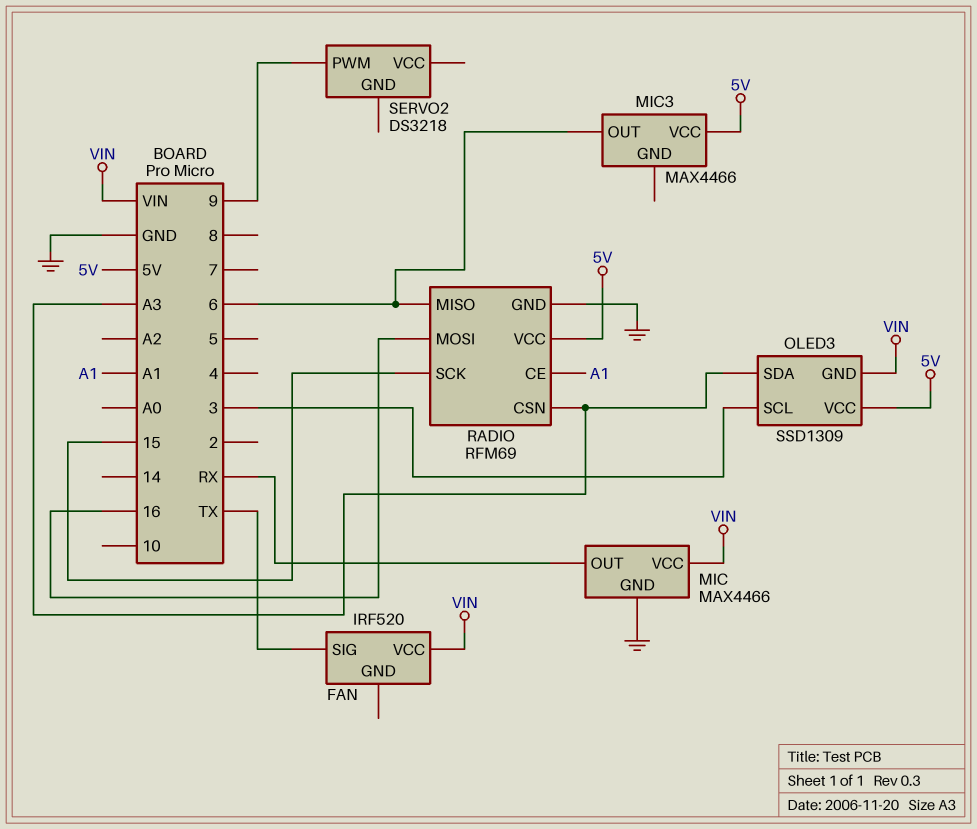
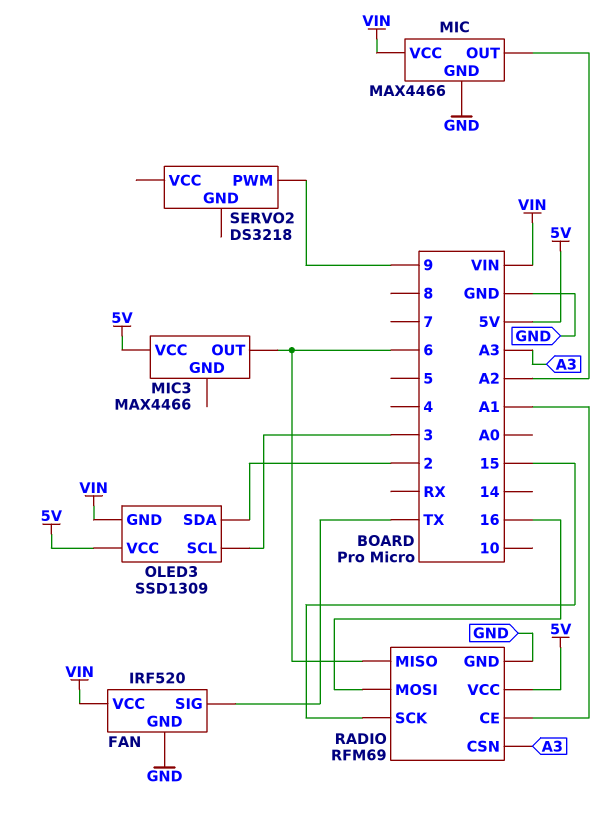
FAN pin GND: none -> GND
MIC pin OUT: RX -> A2
OLED3 pin SDA: A3 -> 2

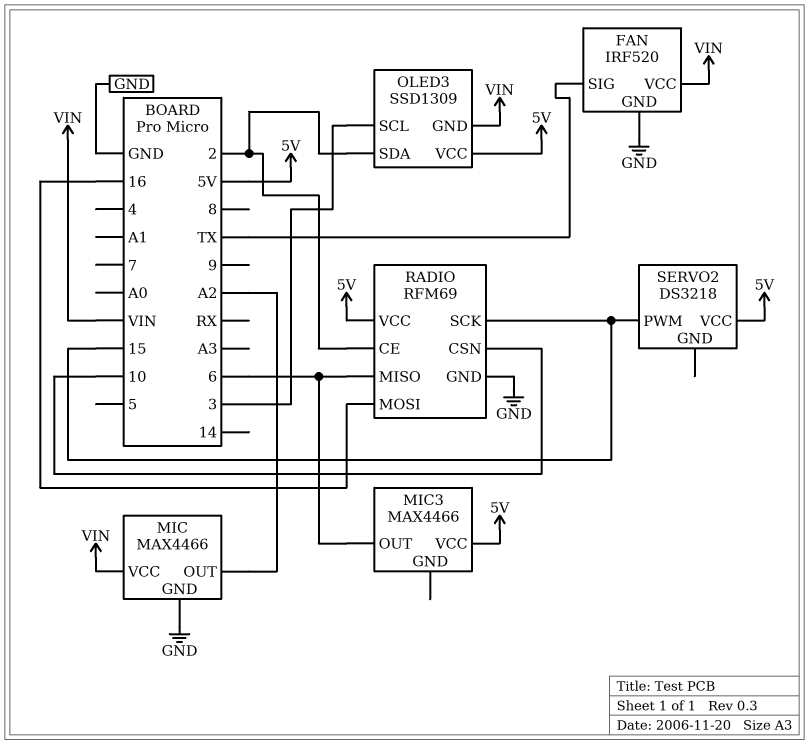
RADIO pin CE: A1 -> 2
RADIO pin CSN: A3 -> 10
SERVO2 pin PWM: 9 -> 15
SERVO2 pin VCC: none -> 5V

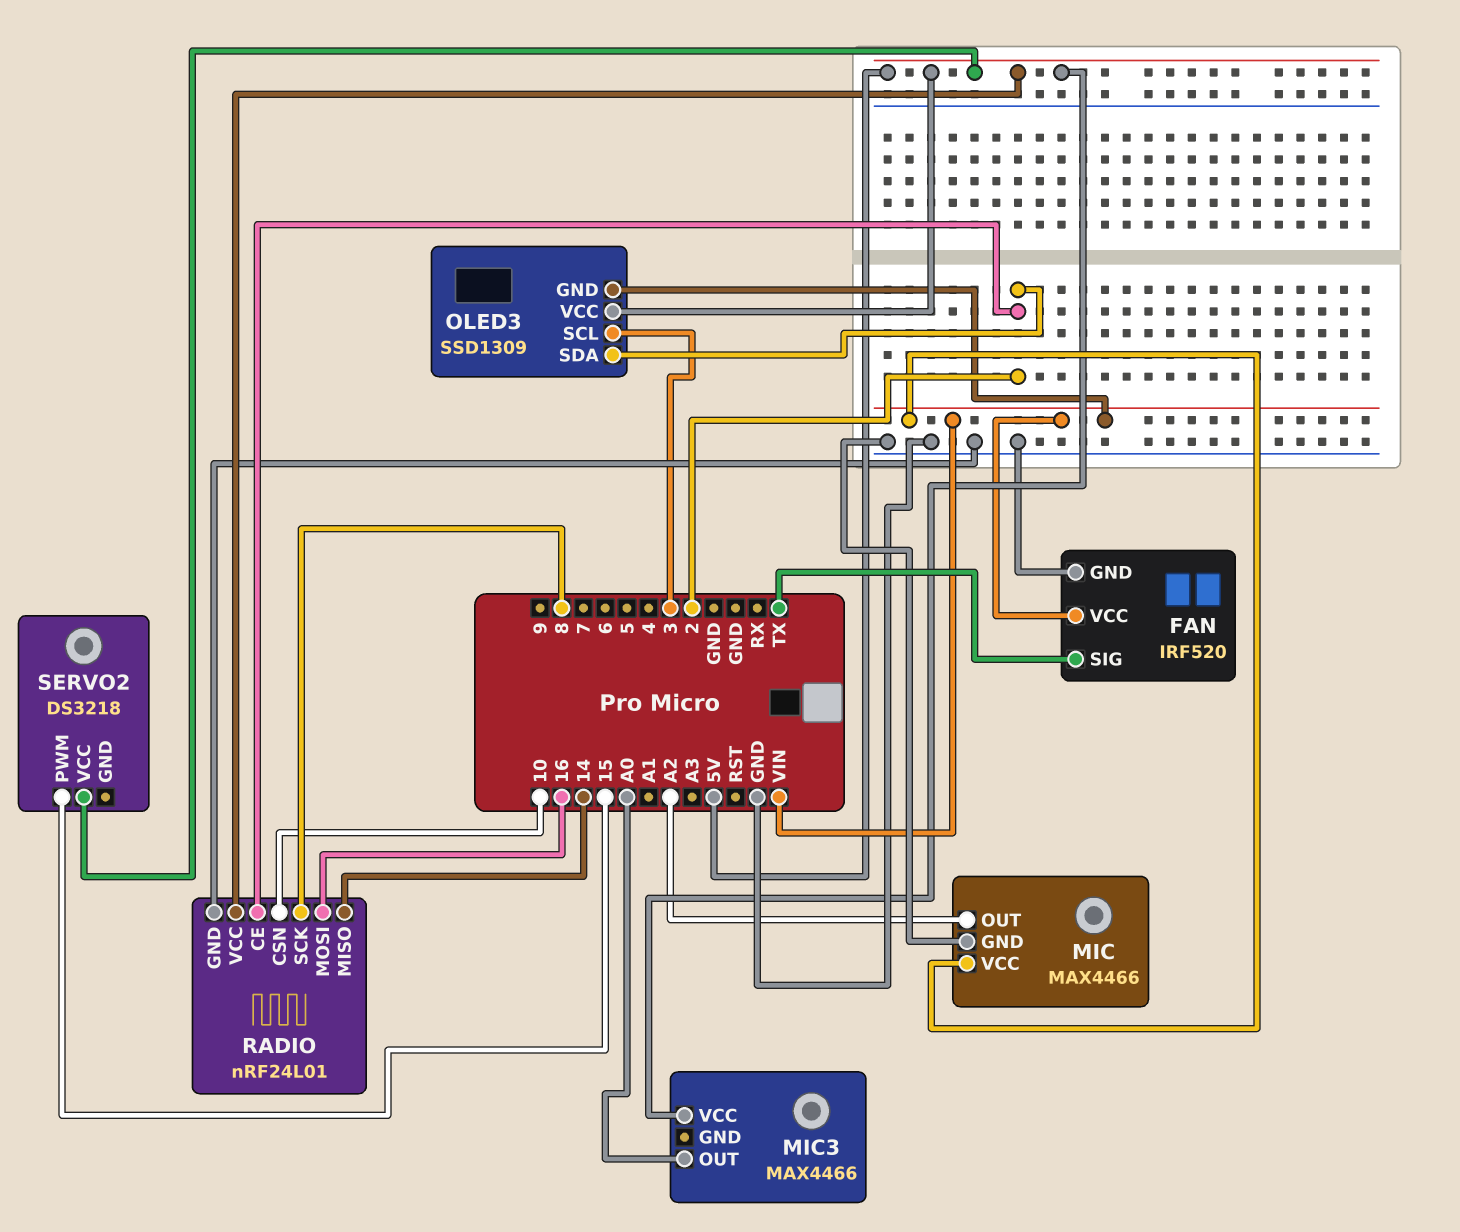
MIC3 pin OUT: 6 -> A0
RADIO: RFM69 -> nRF24L01
RADIO pin MISO: 6 -> 14
RADIO pin SCK: 15 -> 8

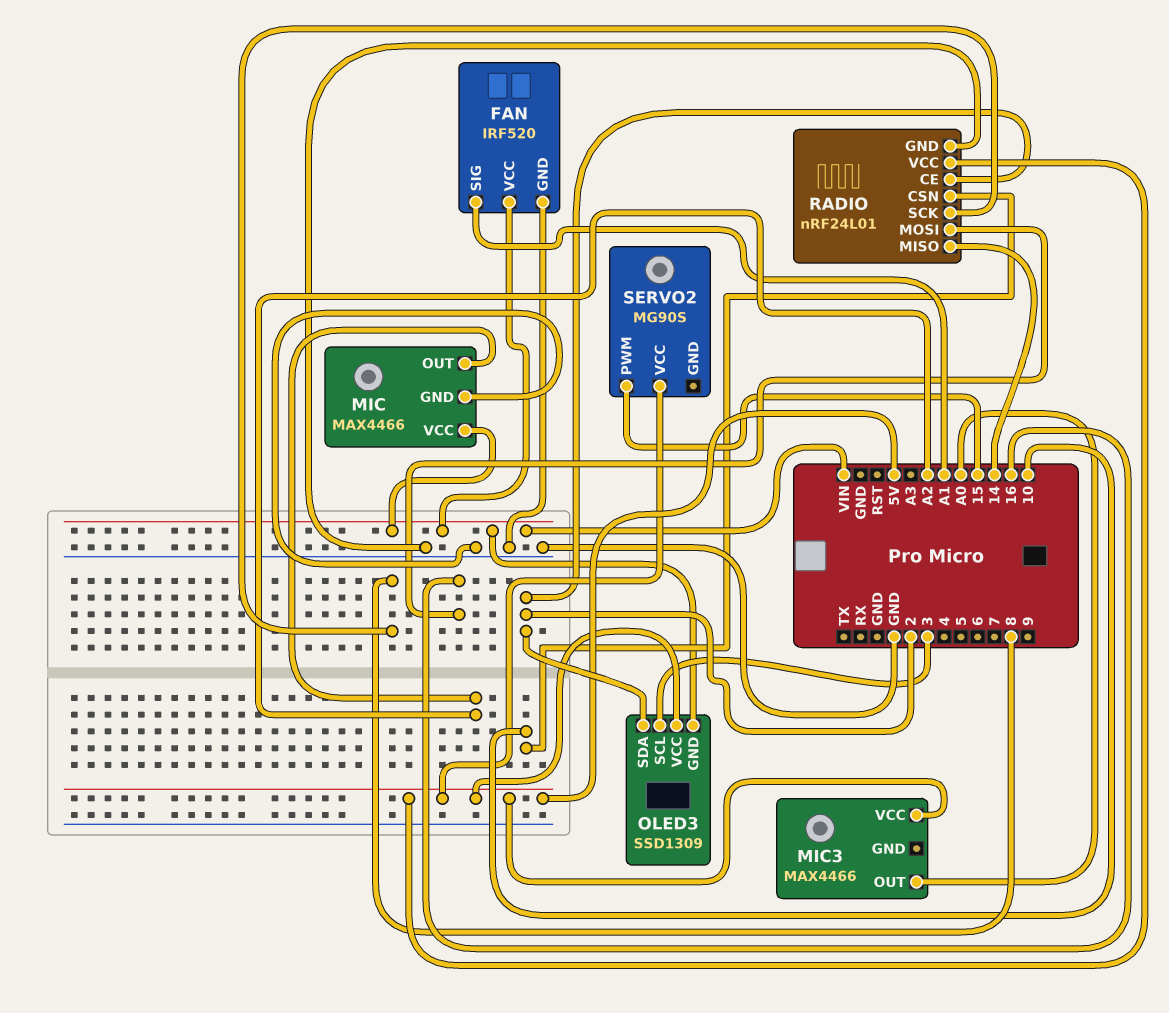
FAN pin SIG: TX -> A1
SERVO2: DS3218 -> MG90S

